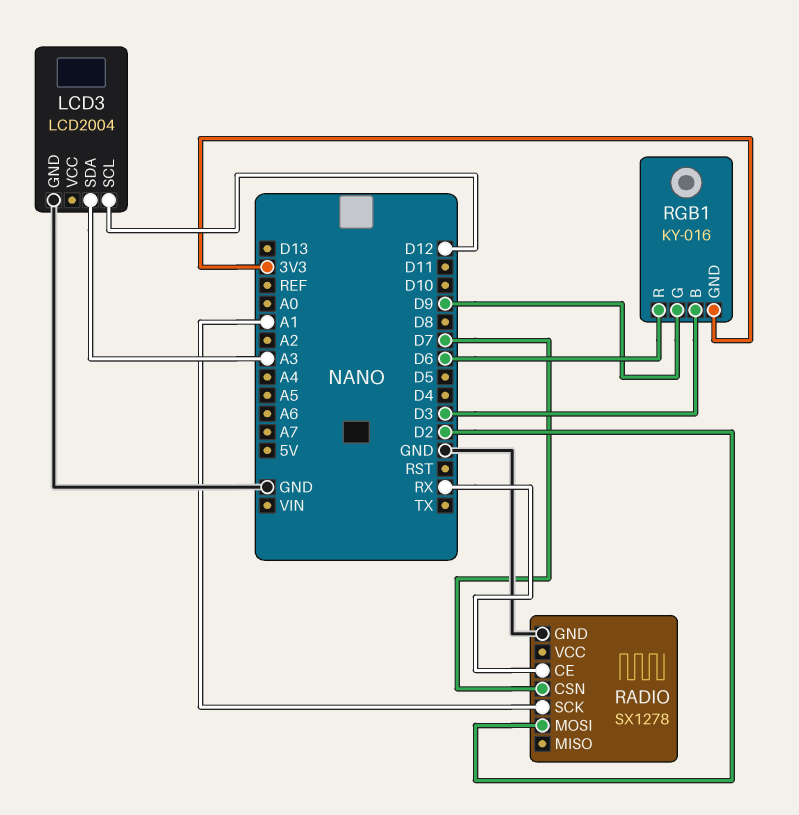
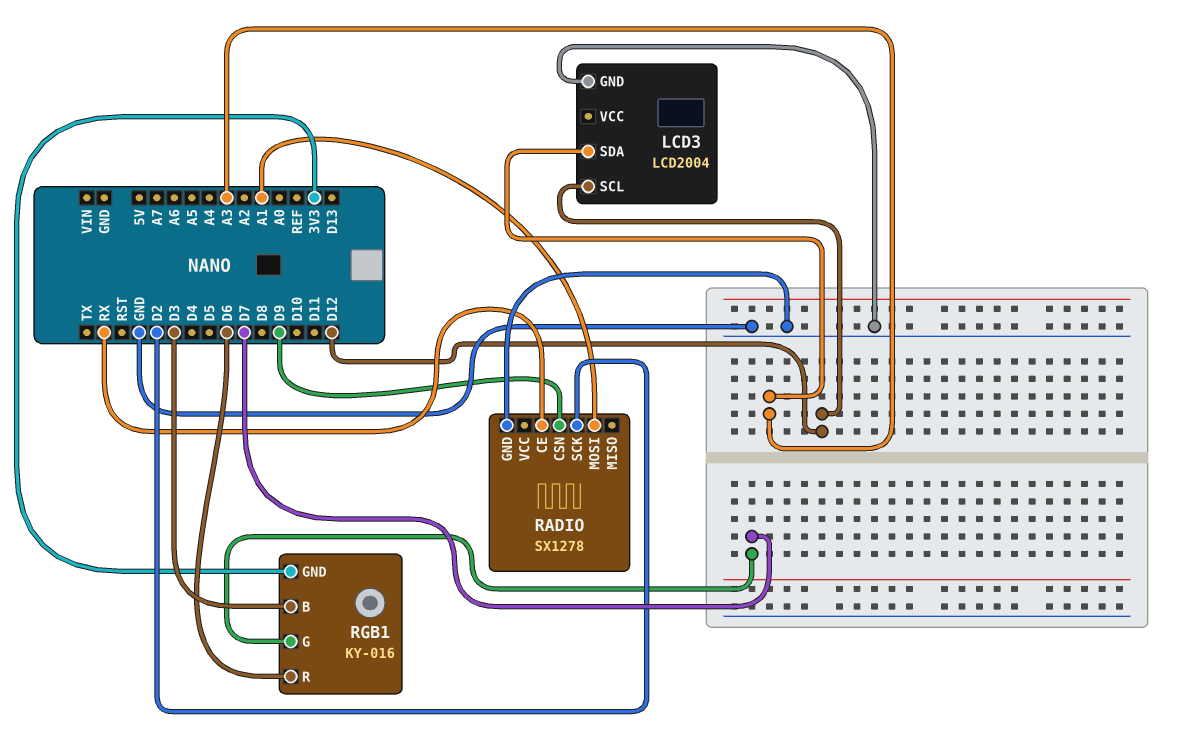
RADIO pin CSN: D7 -> D9
RADIO pin MOSI: D2 -> A1
RADIO pin SCK: A1 -> D2
RGB1 pin G: D9 -> D7

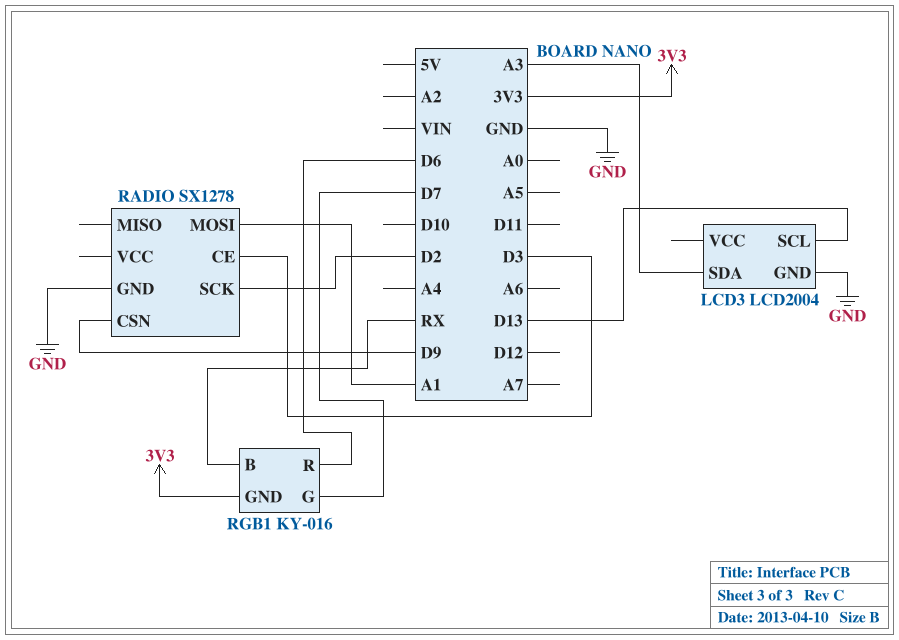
LCD3 pin SCL: D12 -> D13
RADIO pin CE: RX -> D3
RGB1 pin B: D3 -> RX

